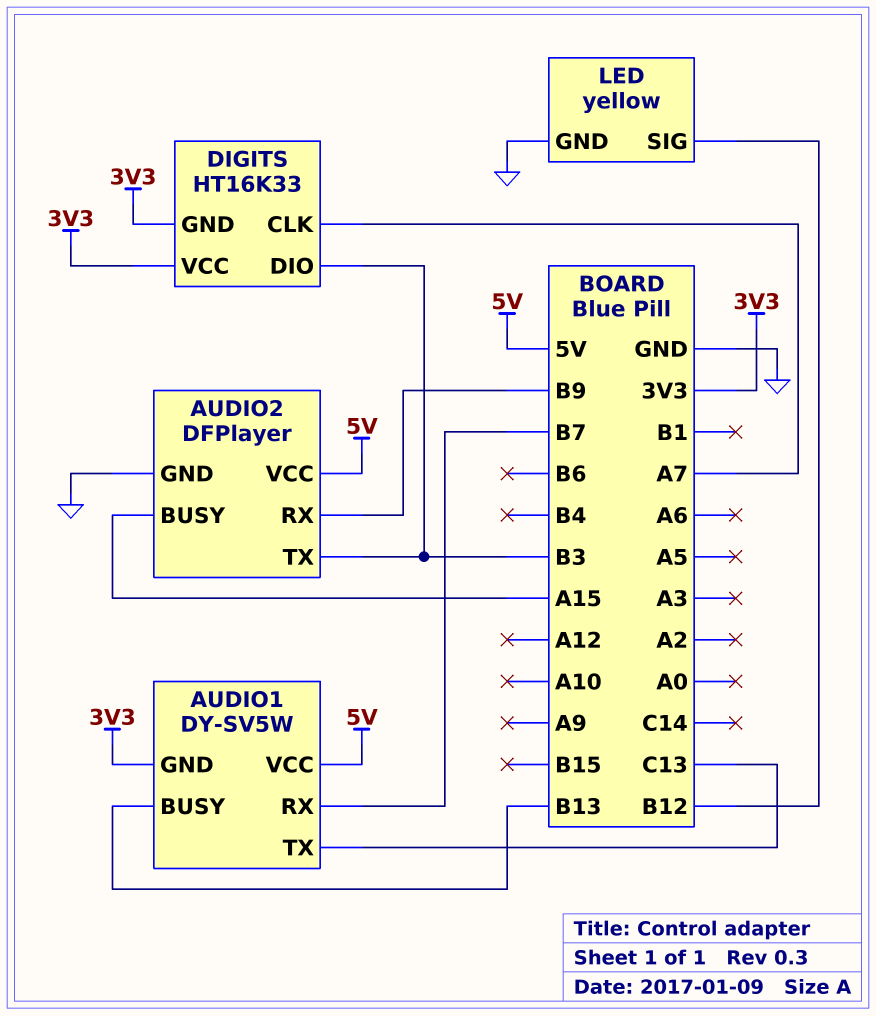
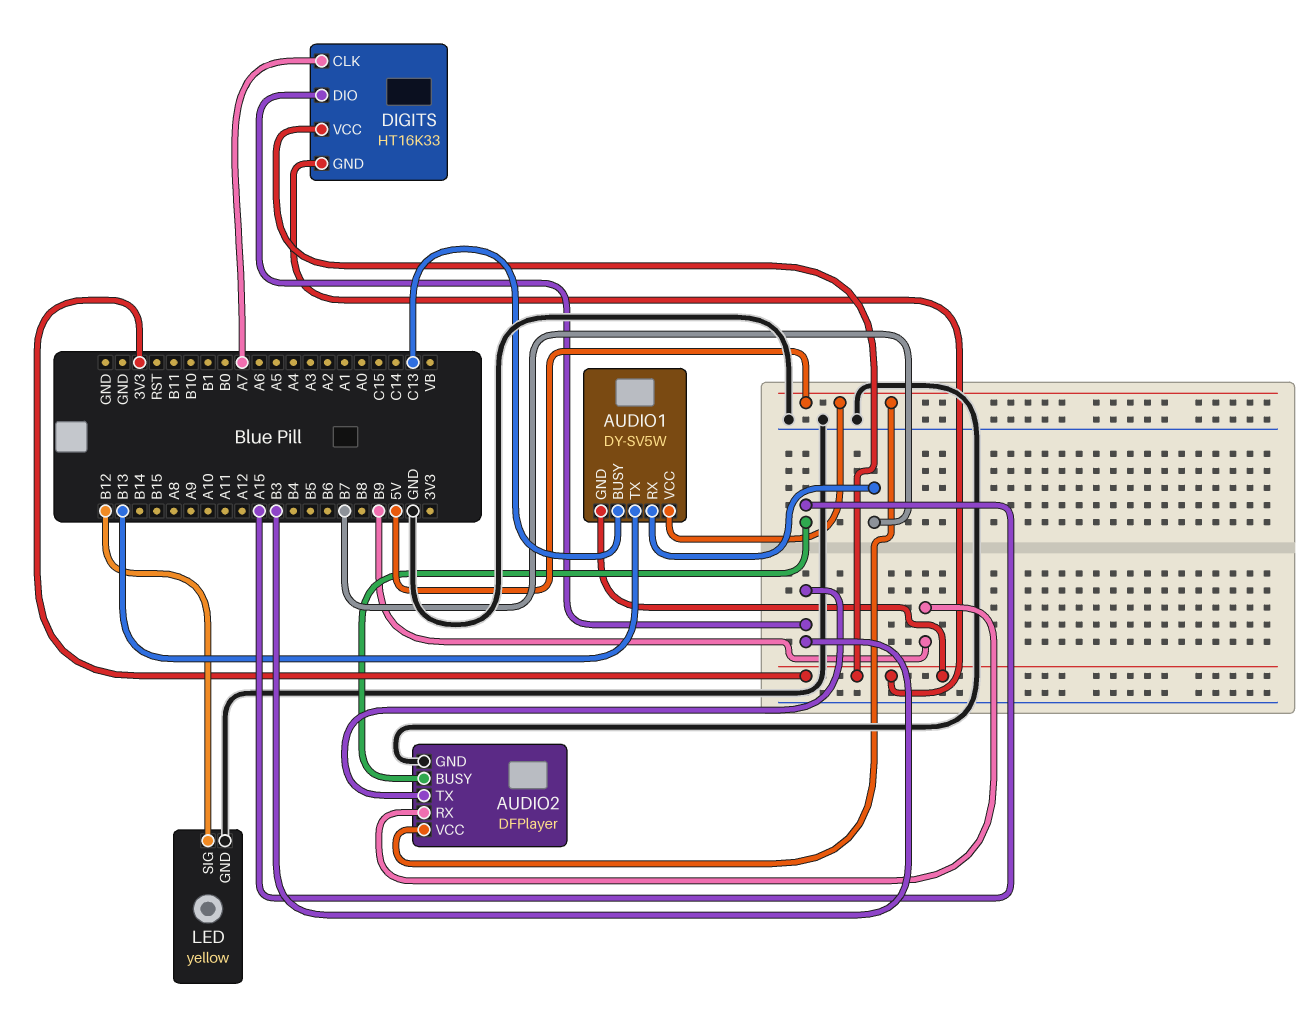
AUDIO1 pin BUSY: B13 -> C13
AUDIO1 pin TX: C13 -> B13

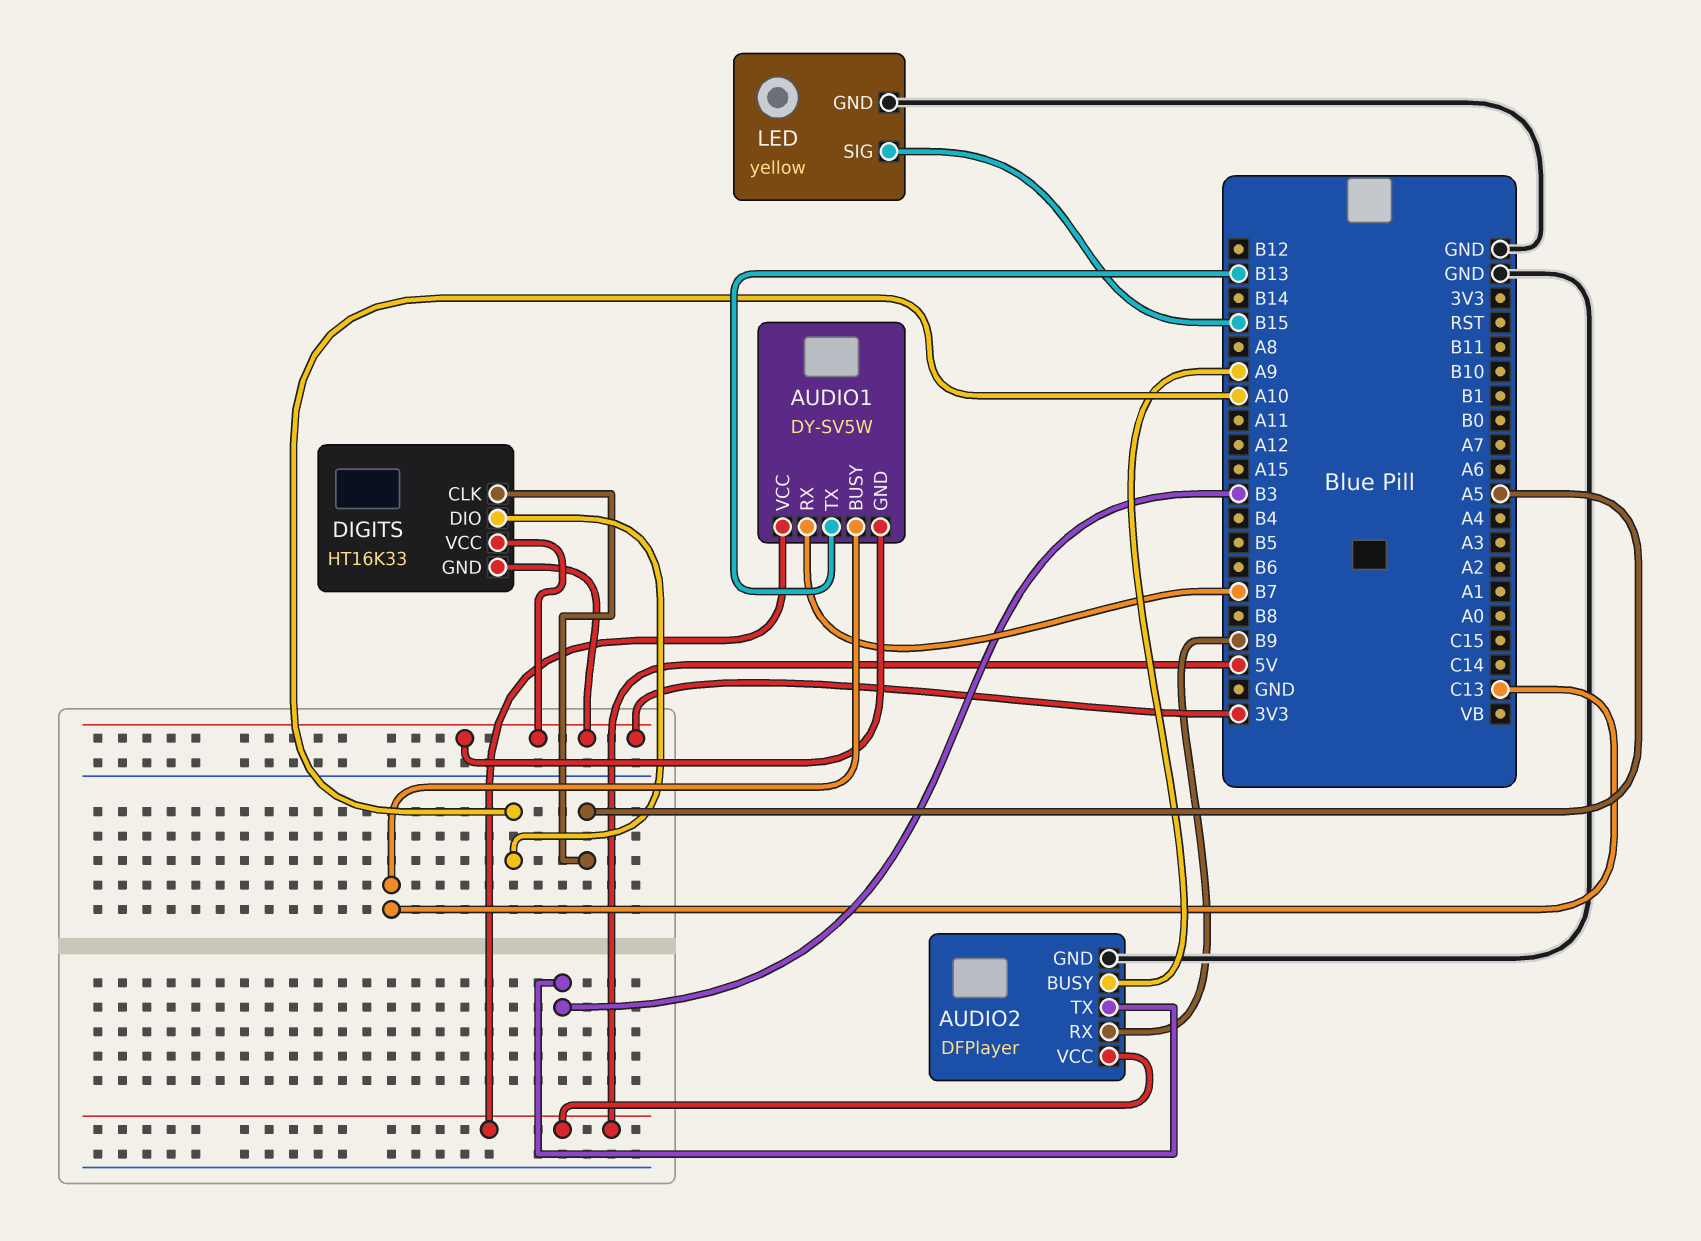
AUDIO2 pin BUSY: A15 -> A9
DIGITS pin CLK: A7 -> A5
DIGITS pin DIO: B3 -> A10
LED pin SIG: B12 -> B15

